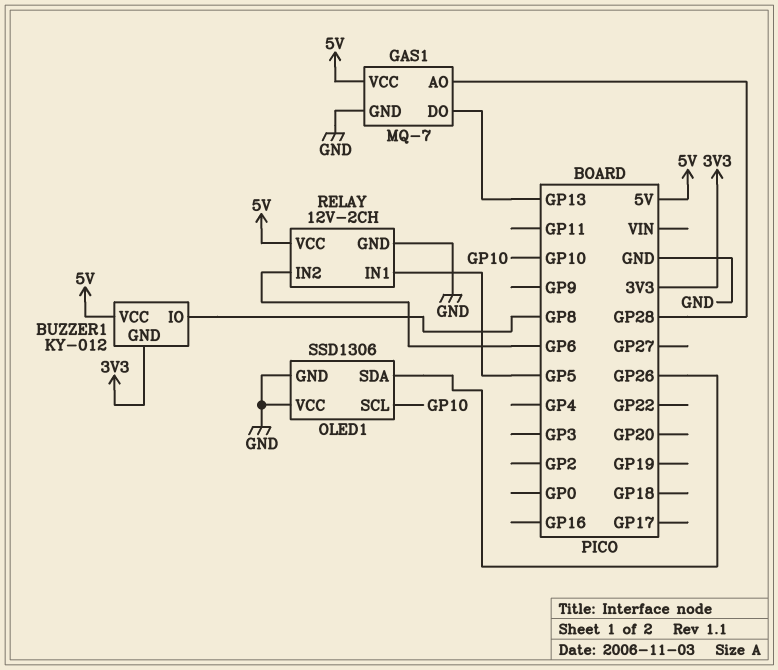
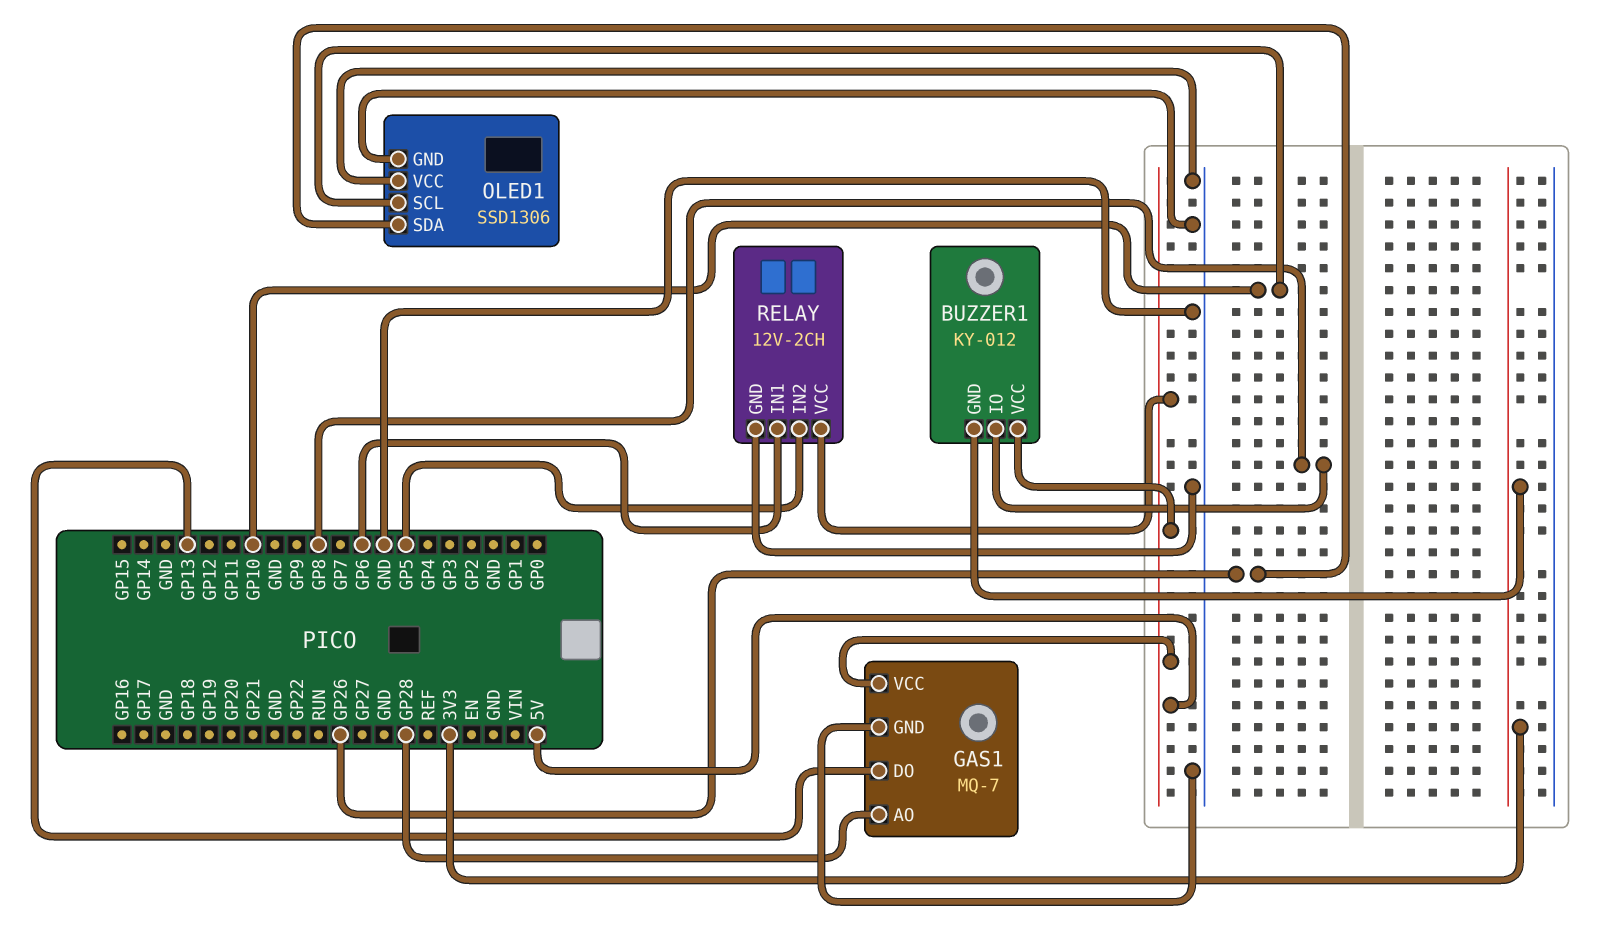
RELAY pin IN1: GP5 -> GP6
RELAY pin IN2: GP6 -> GP5

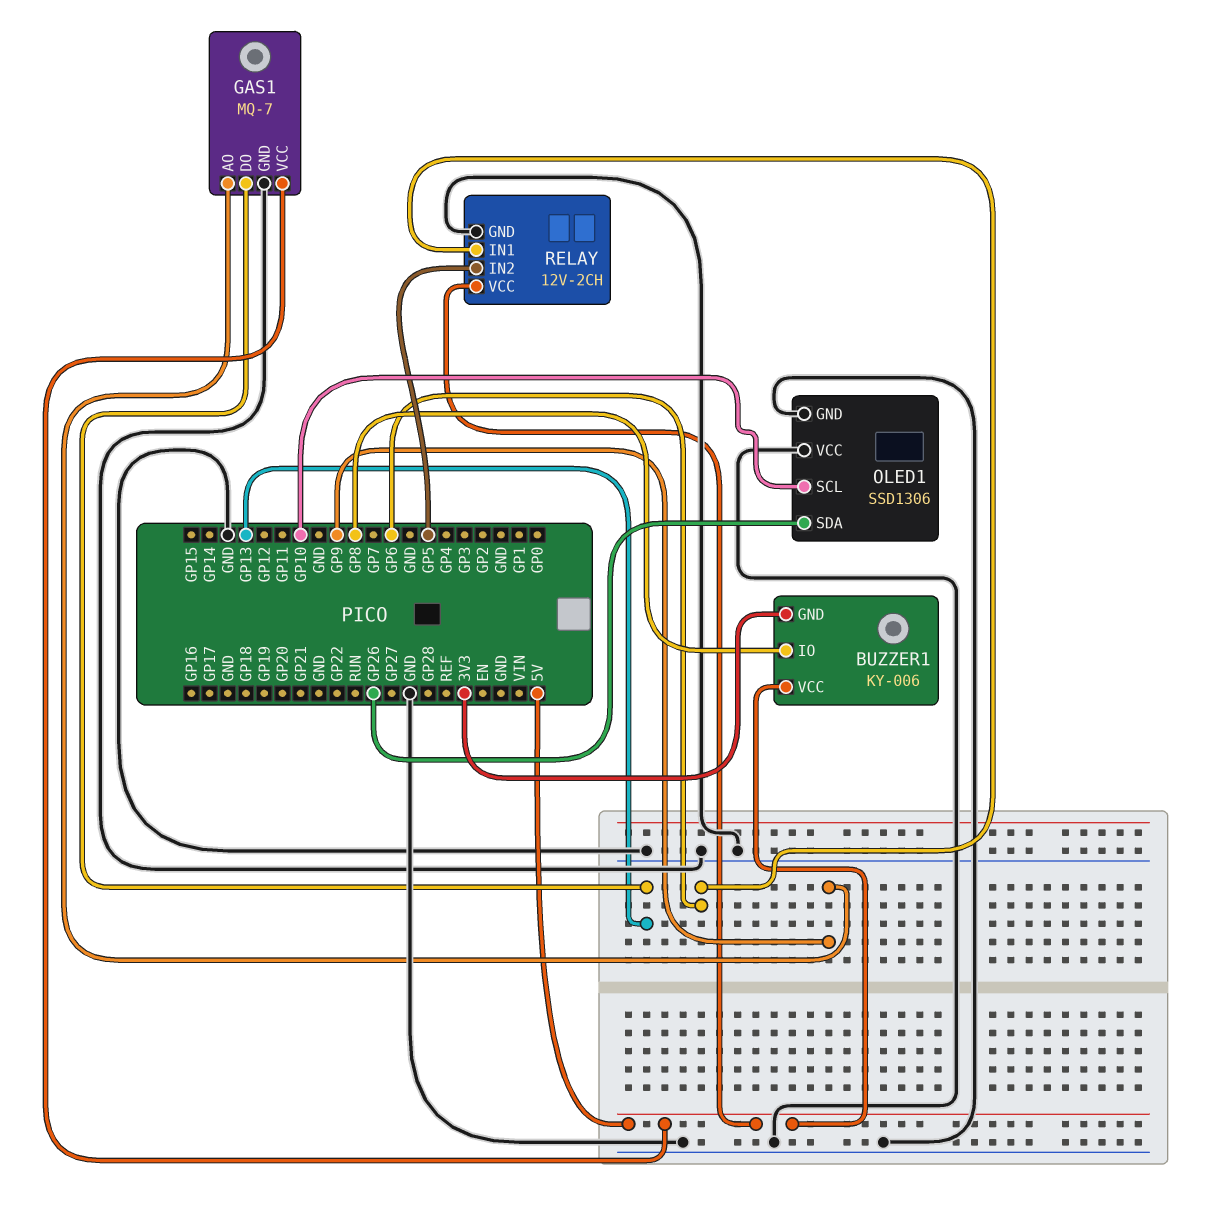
BUZZER1: KY-012 -> KY-006
GAS1 pin AO: GP28 -> GP9

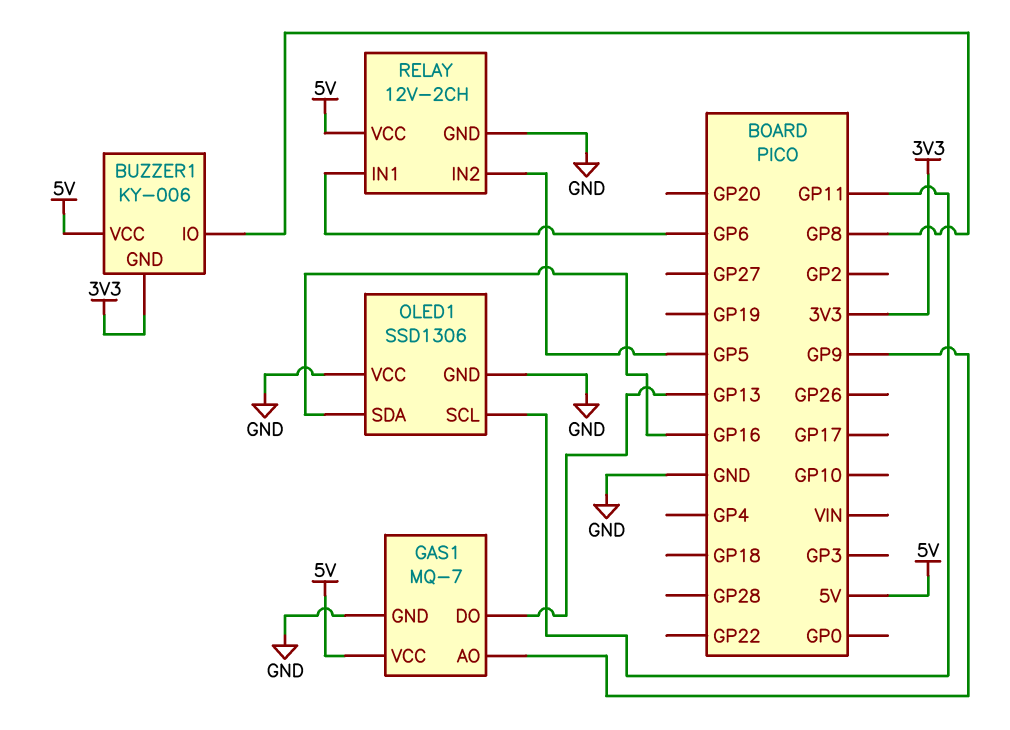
OLED1 pin SCL: GP10 -> GP11
OLED1 pin SDA: GP26 -> GP16

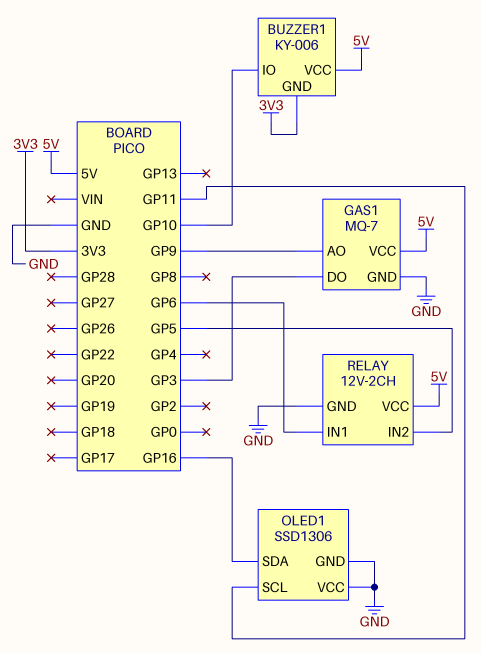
BUZZER1 pin IO: GP8 -> GP10
GAS1 pin DO: GP13 -> GP3

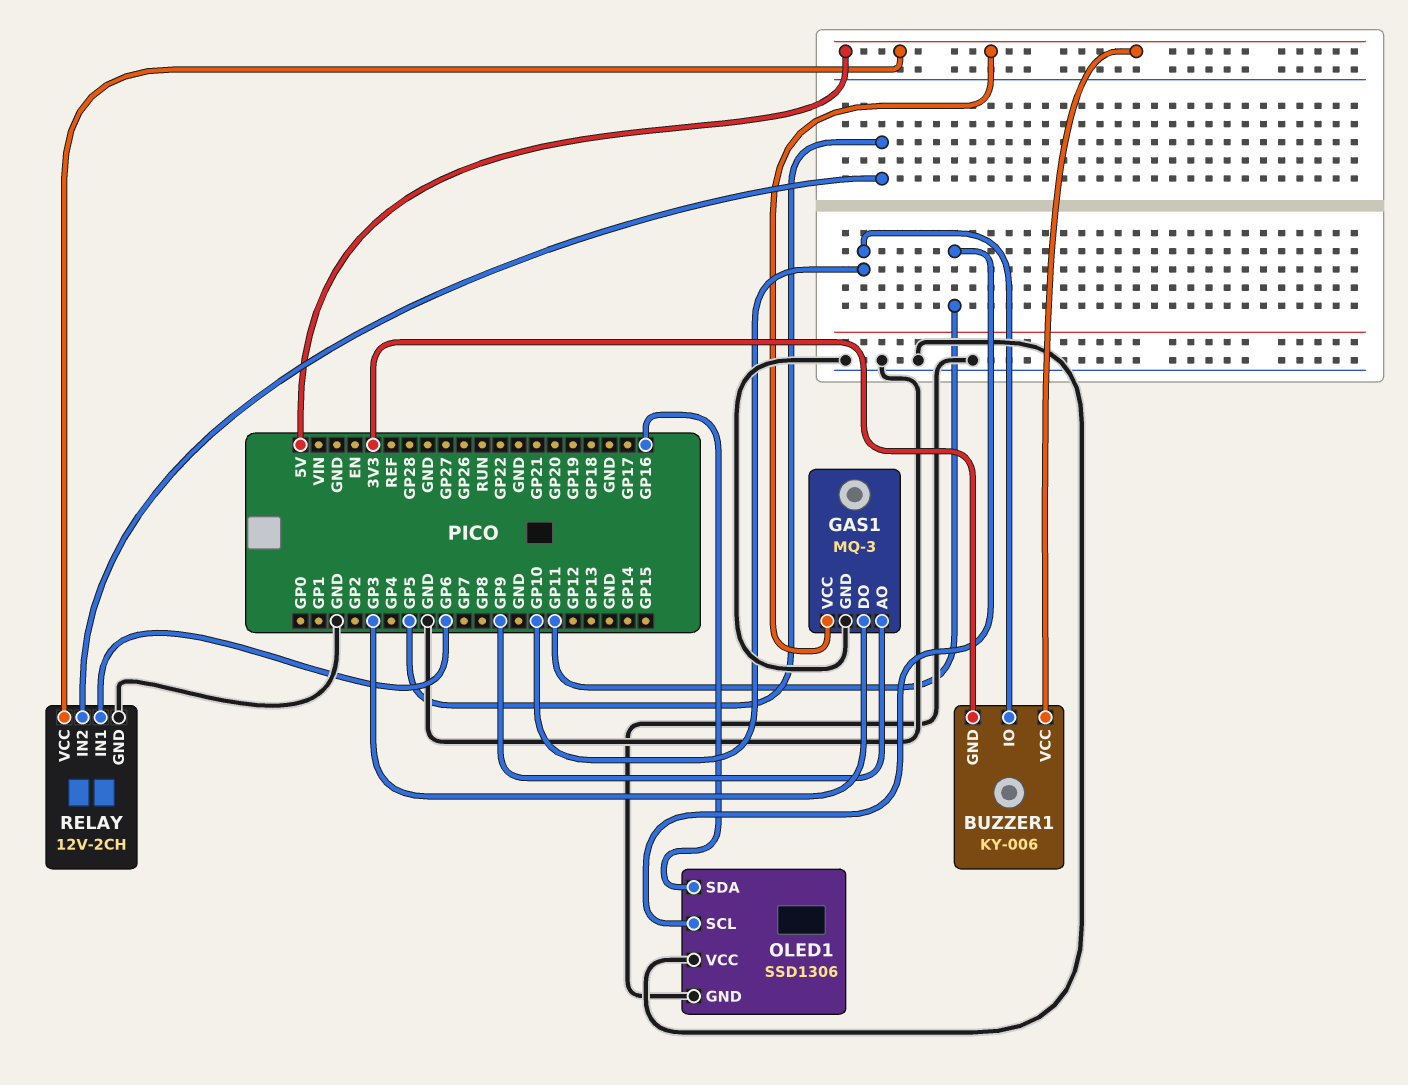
GAS1: MQ-7 -> MQ-3

